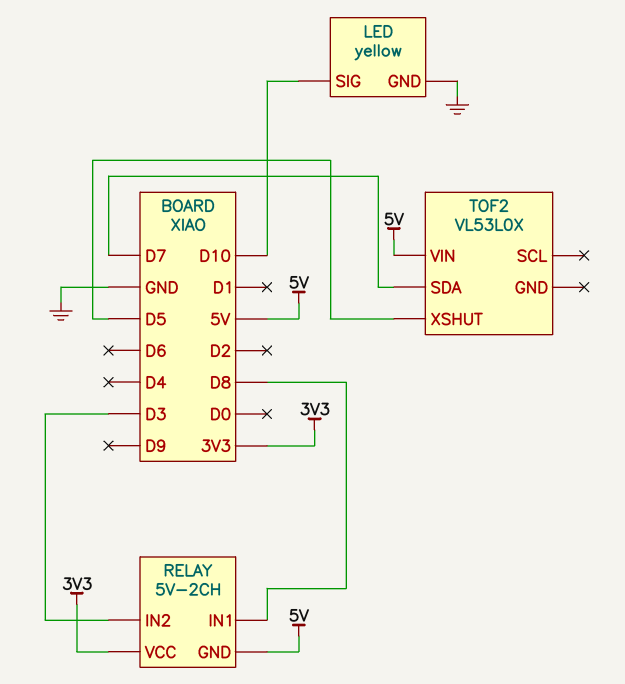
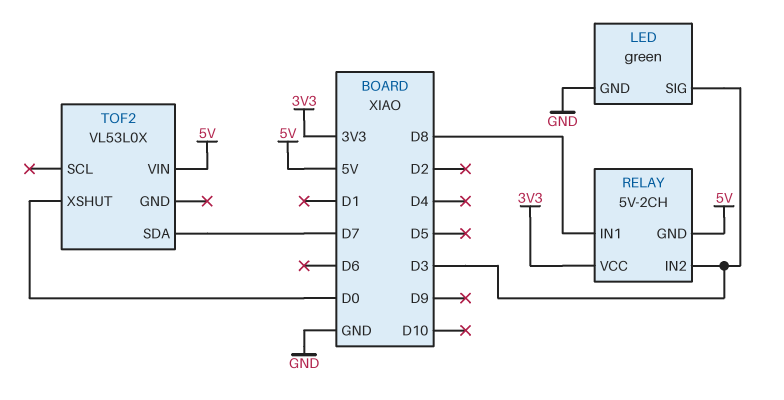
LED: yellow -> green
LED pin SIG: D10 -> D3
TOF2 pin XSHUT: D5 -> D0

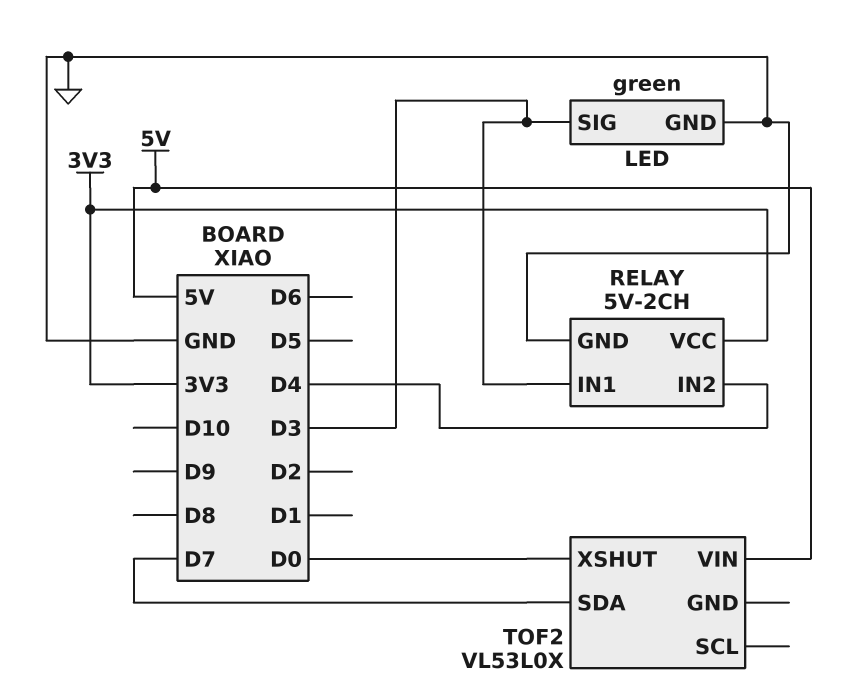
RELAY pin GND: 5V -> GND
RELAY pin IN1: D8 -> D3
RELAY pin IN2: D3 -> D4

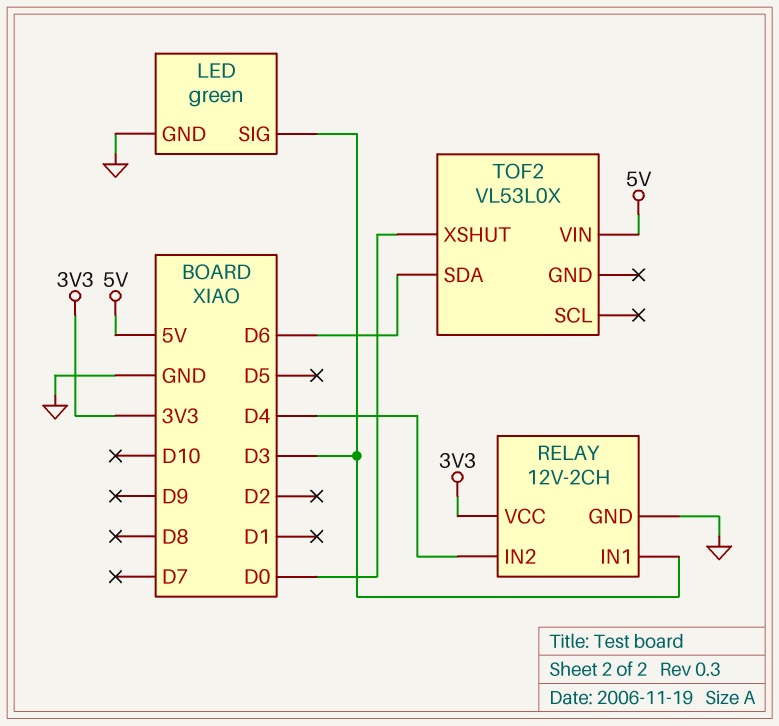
RELAY: 5V-2CH -> 12V-2CH
TOF2 pin SDA: D7 -> D6

